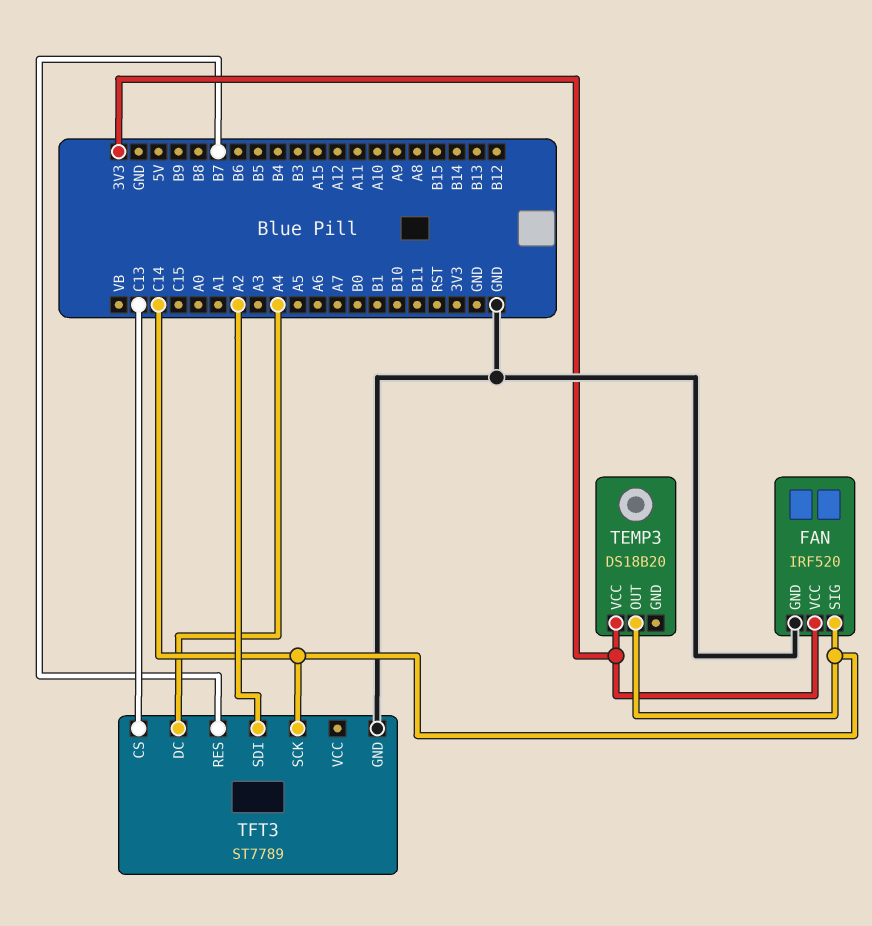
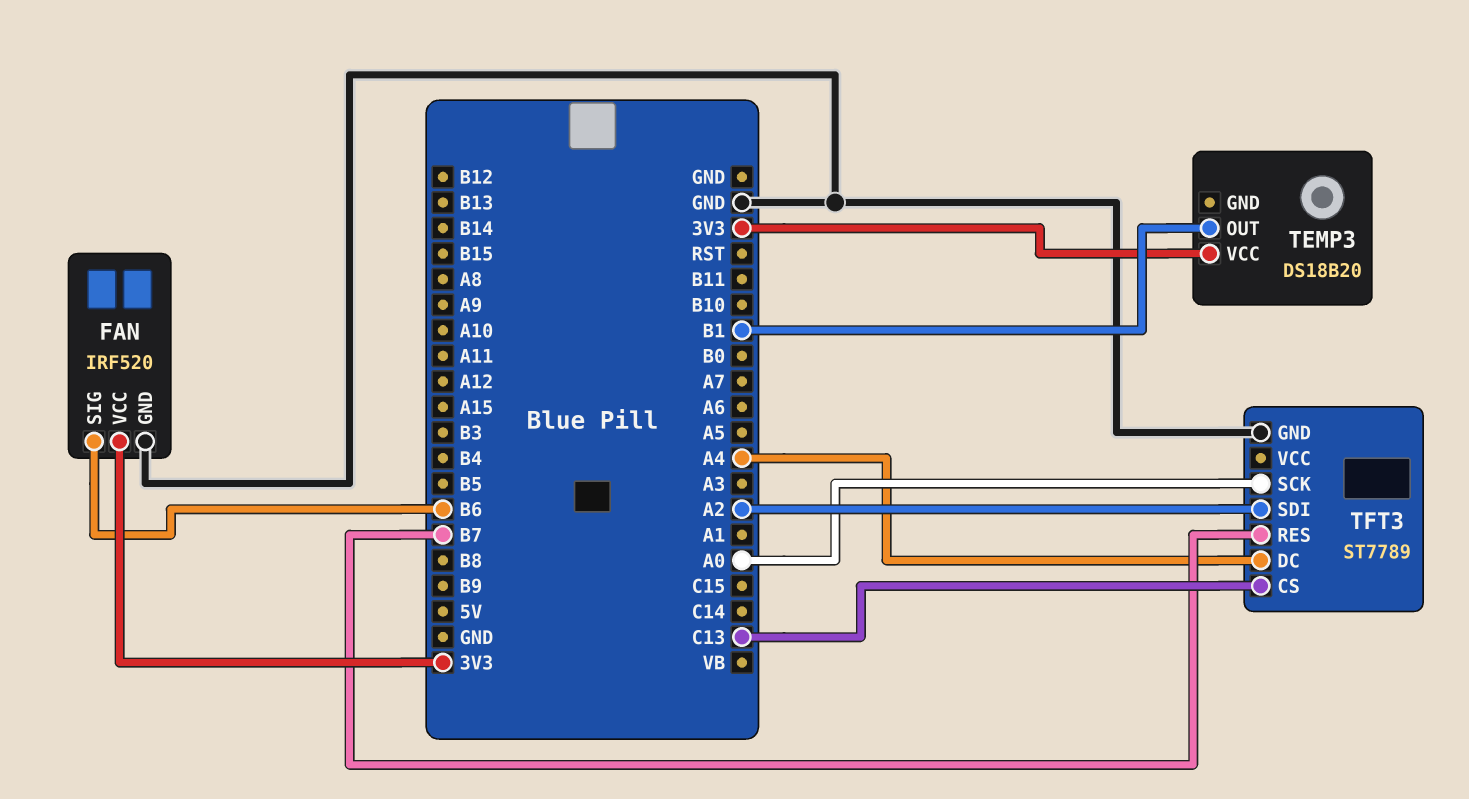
FAN pin SIG: C14 -> B6
TEMP3 pin OUT: C14 -> B1
TFT3 pin SCK: C14 -> A0

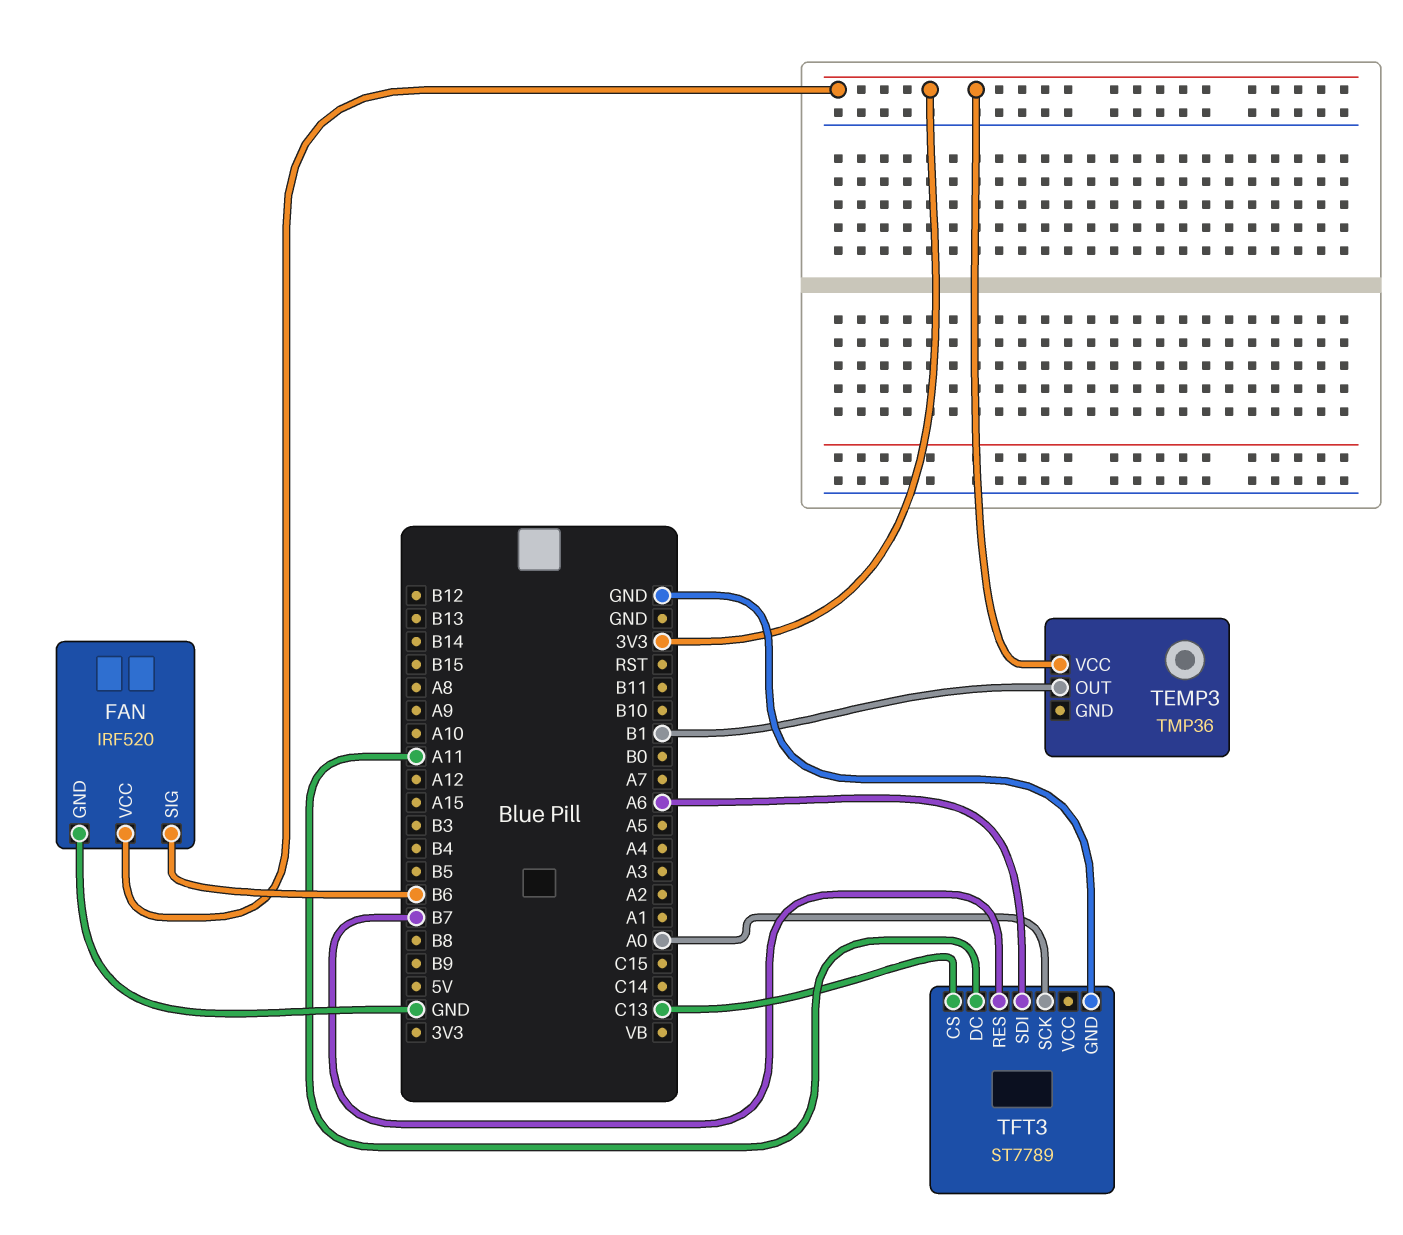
TEMP3: DS18B20 -> TMP36
TFT3 pin DC: A4 -> A11
TFT3 pin SDI: A2 -> A6

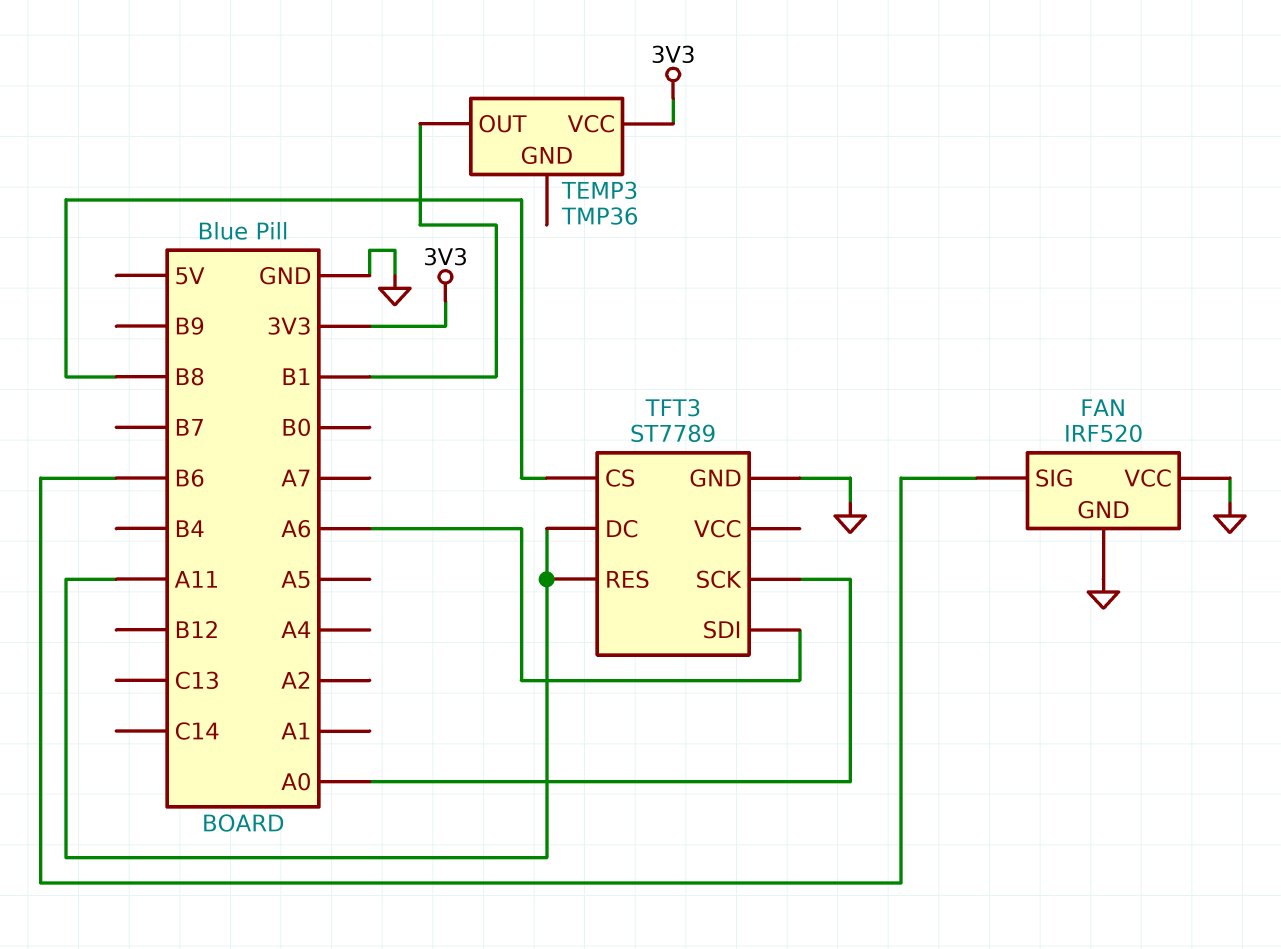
FAN pin VCC: 3V3 -> GND
TFT3 pin CS: C13 -> B8
TFT3 pin RES: B7 -> A11

